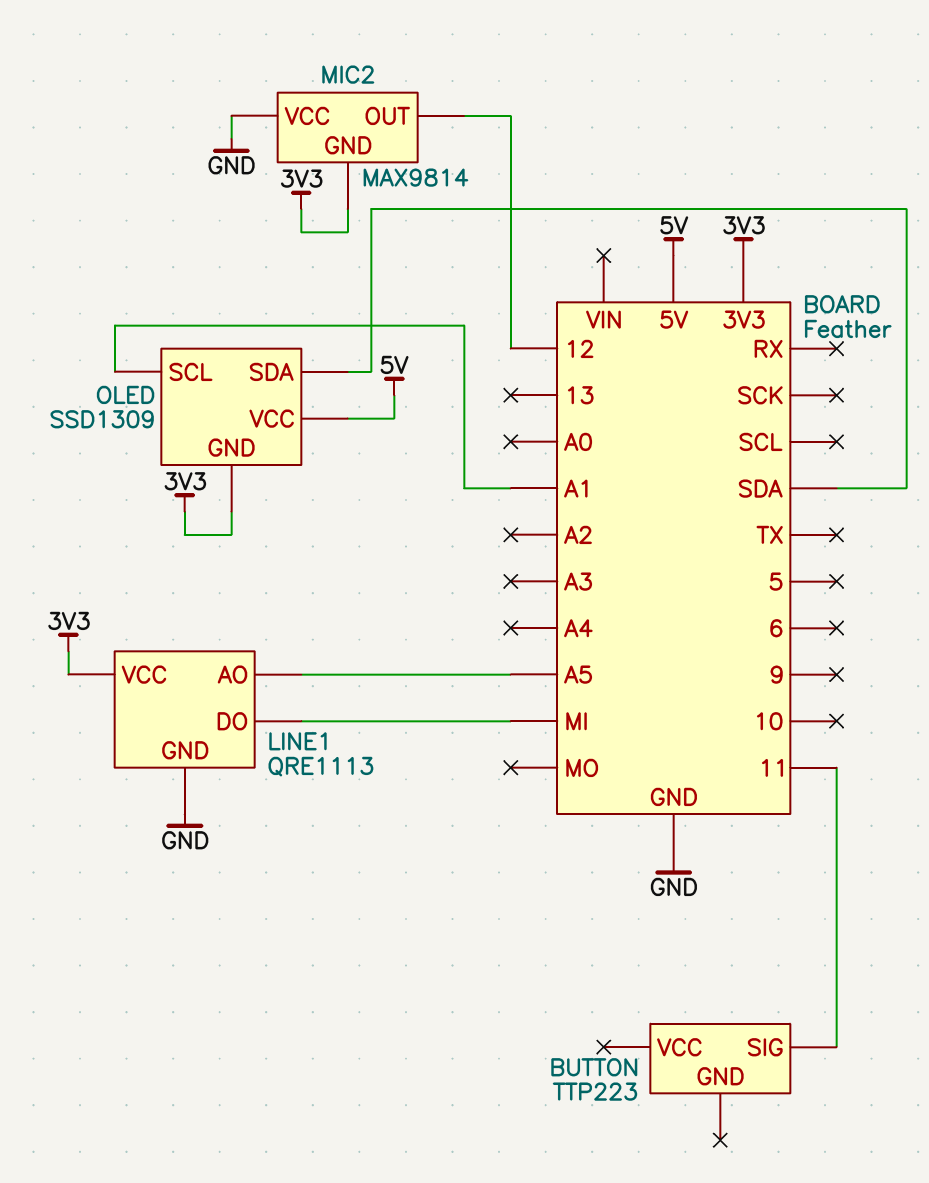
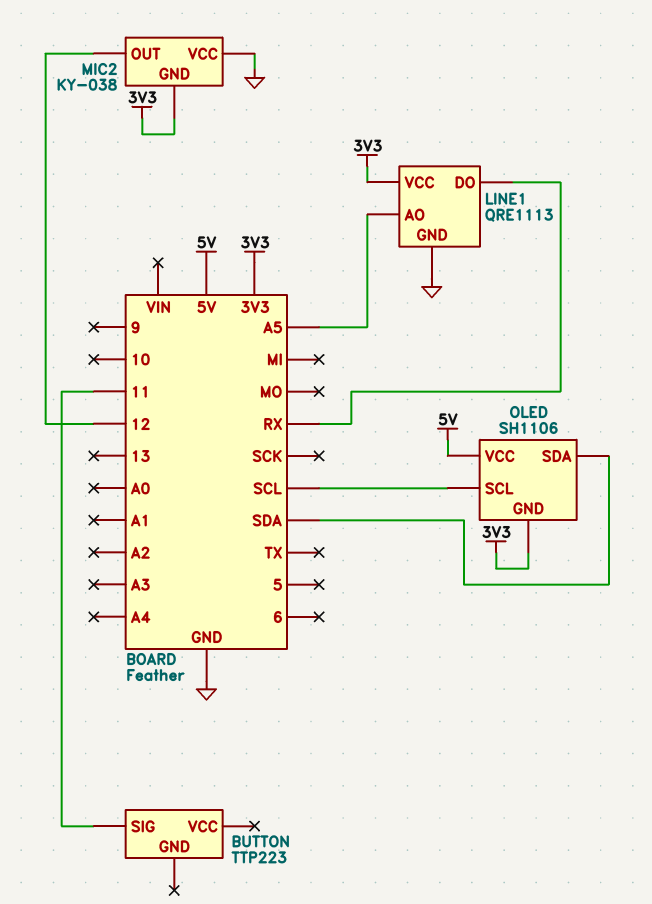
LINE1 pin DO: MI -> RX
MIC2: MAX9814 -> KY-038
OLED: SSD1309 -> SH1106
OLED pin SCL: A1 -> SCL

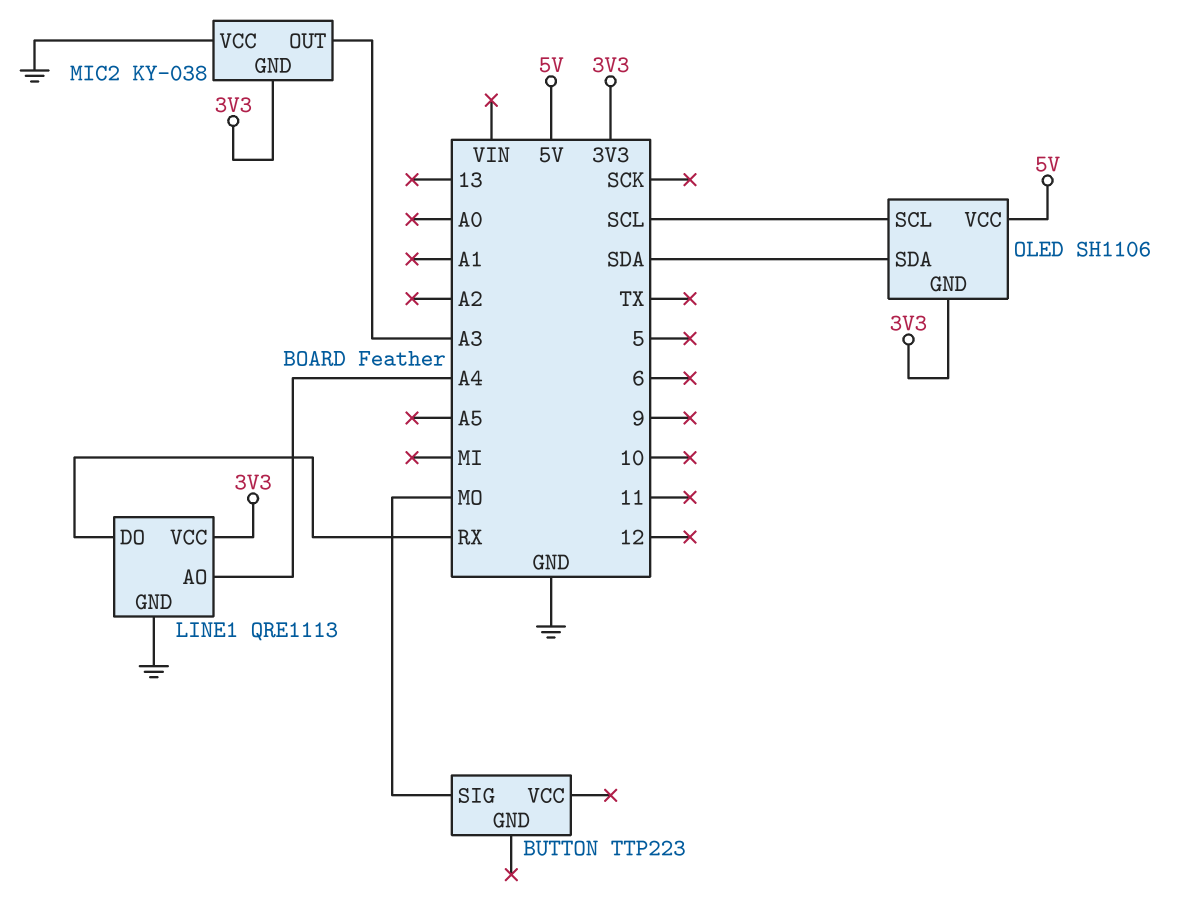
BUTTON pin SIG: 11 -> MO
LINE1 pin AO: A5 -> A4
MIC2 pin OUT: 12 -> A3

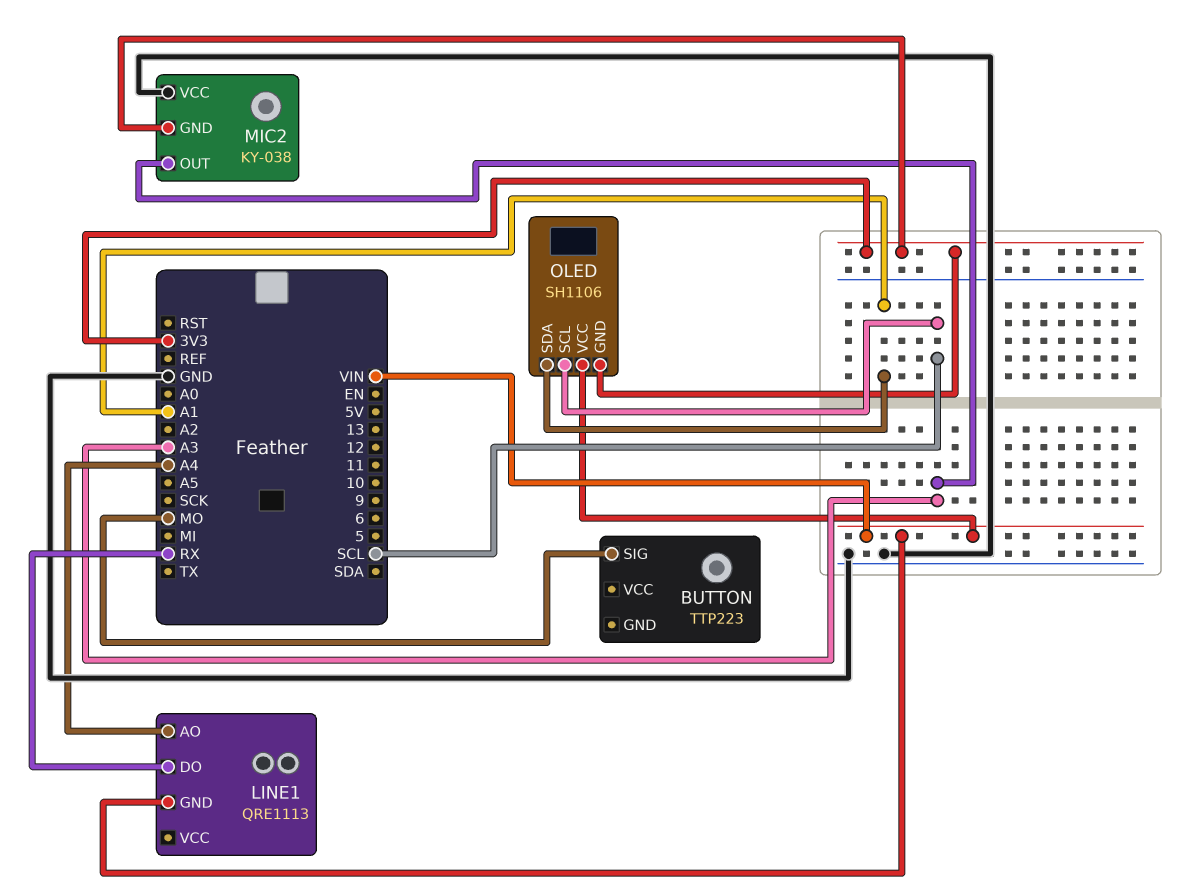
LINE1 pin GND: GND -> VIN
LINE1 pin VCC: 3V3 -> none
OLED pin SDA: SDA -> A1
OLED pin VCC: 5V -> VIN

